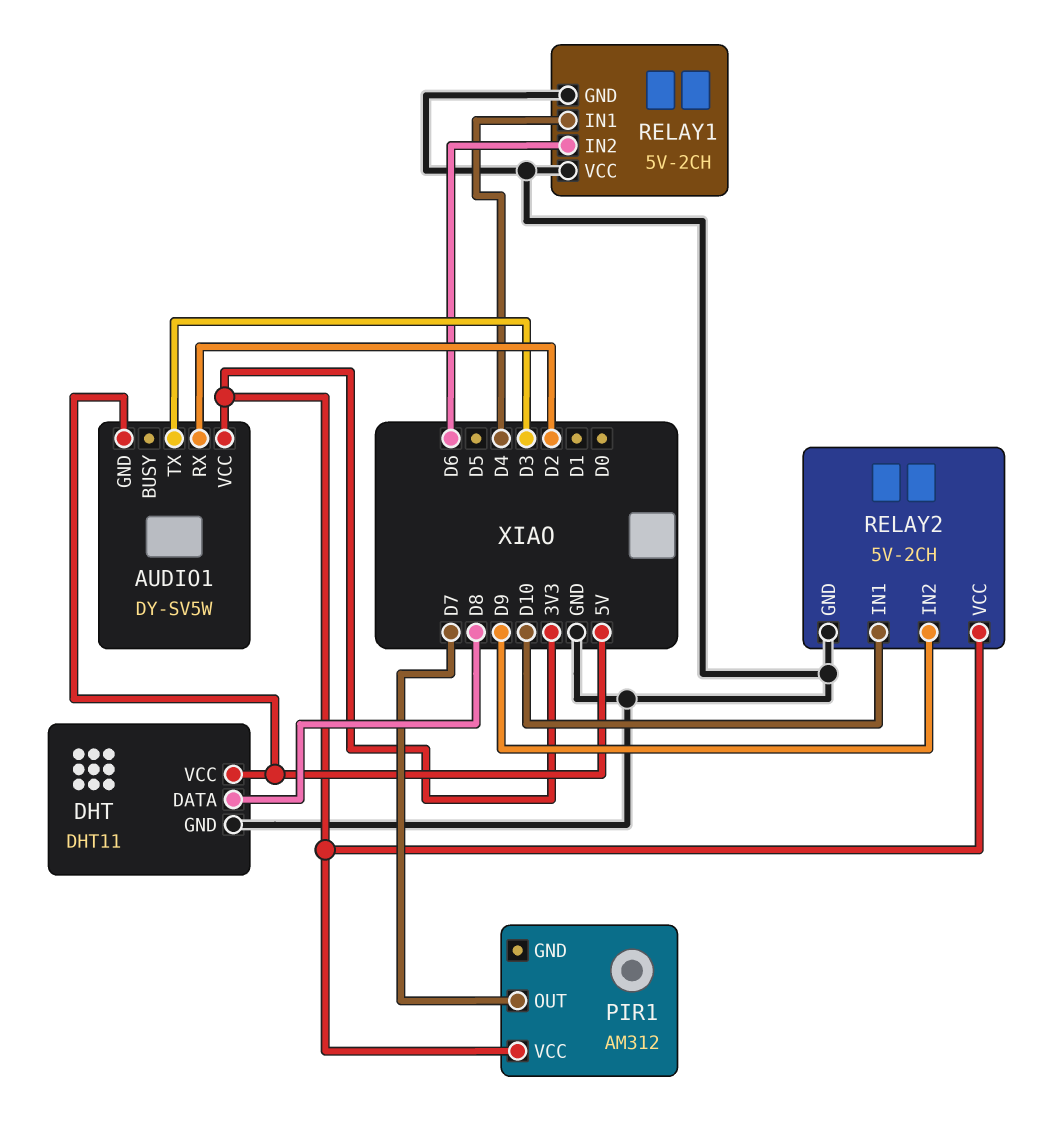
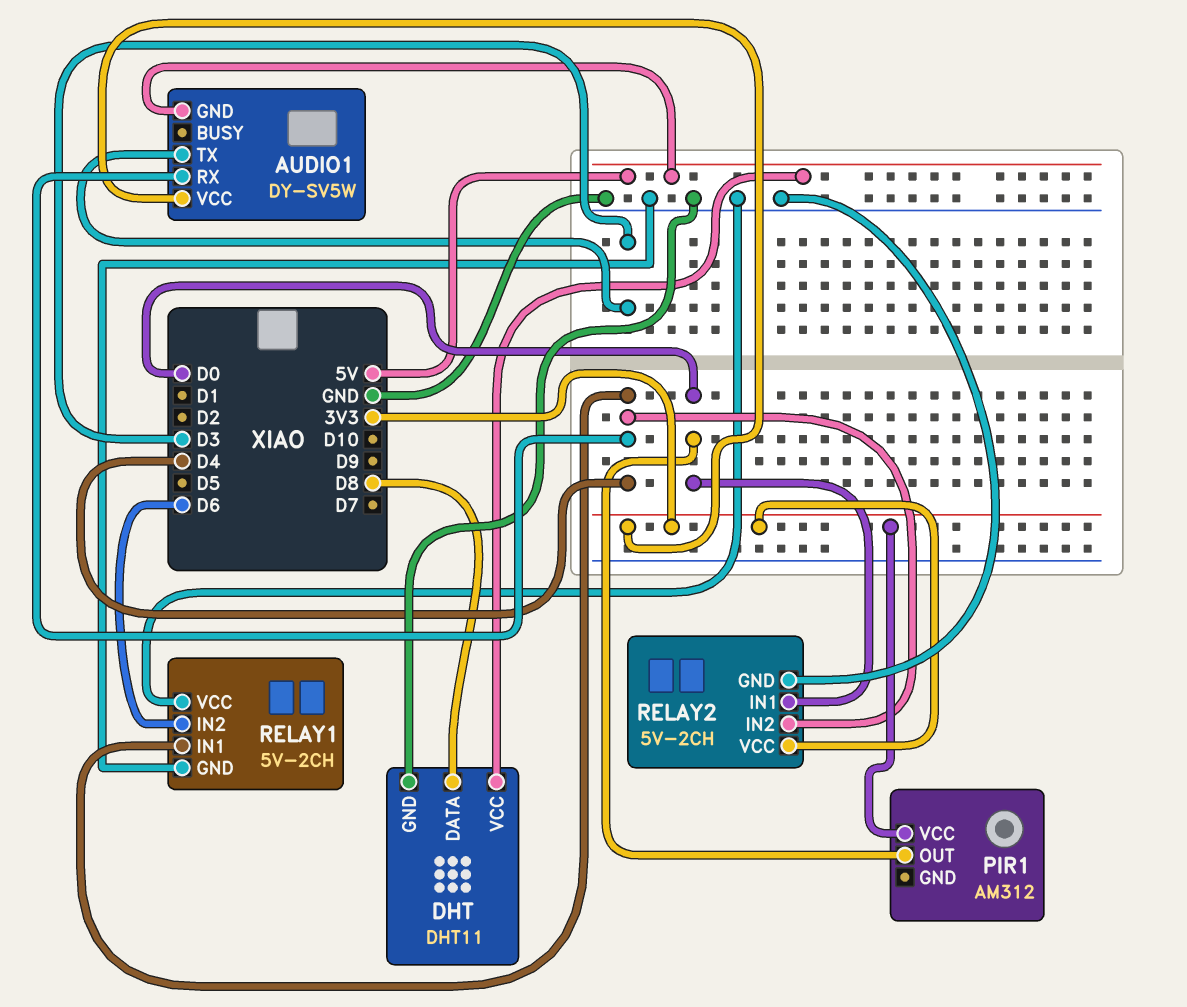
AUDIO1 pin RX: D2 -> D4
PIR1 pin OUT: D7 -> D0
RELAY2 pin IN1: D10 -> D0
RELAY2 pin IN2: D9 -> D4

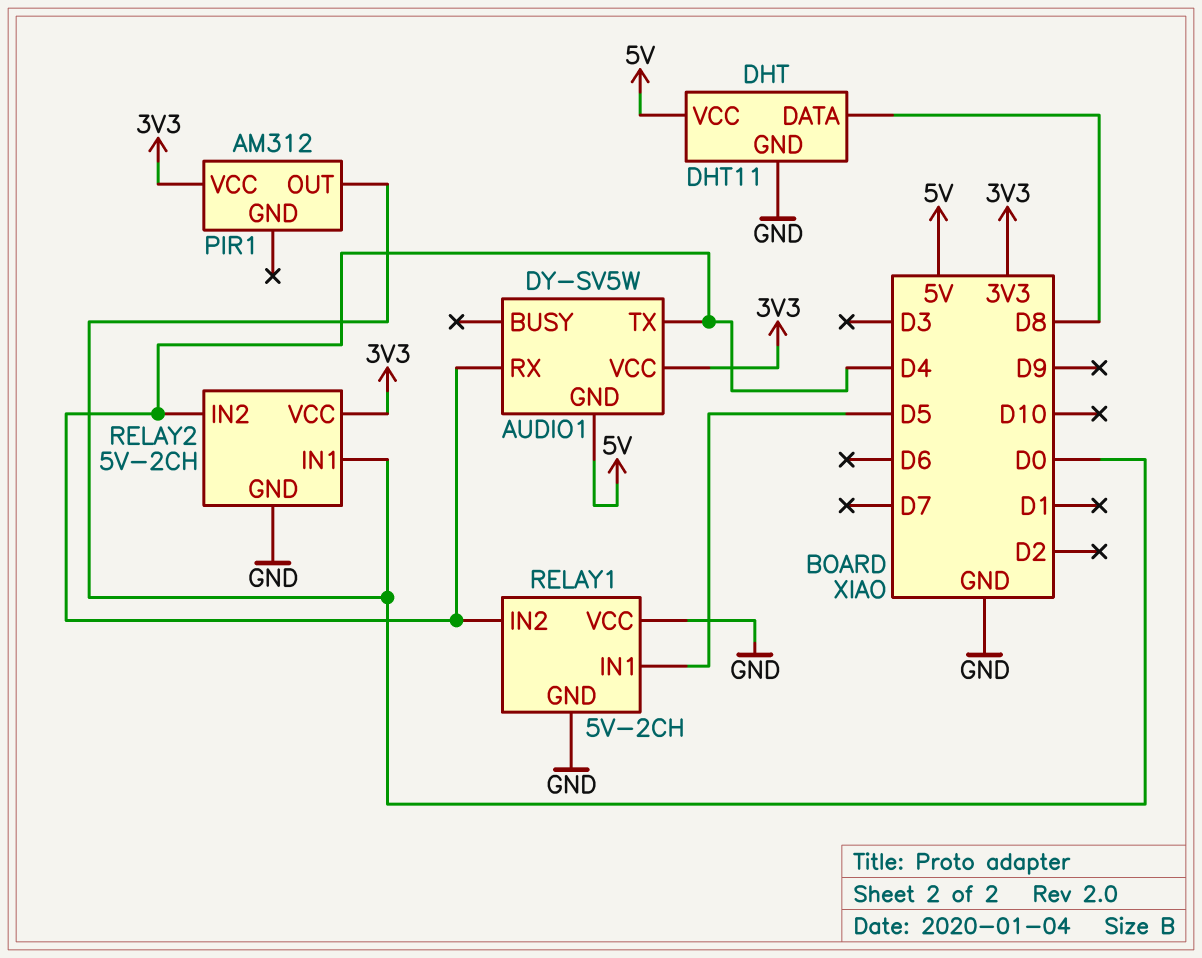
AUDIO1 pin TX: D3 -> D4
RELAY1 pin IN1: D4 -> D5
RELAY1 pin IN2: D6 -> D4

